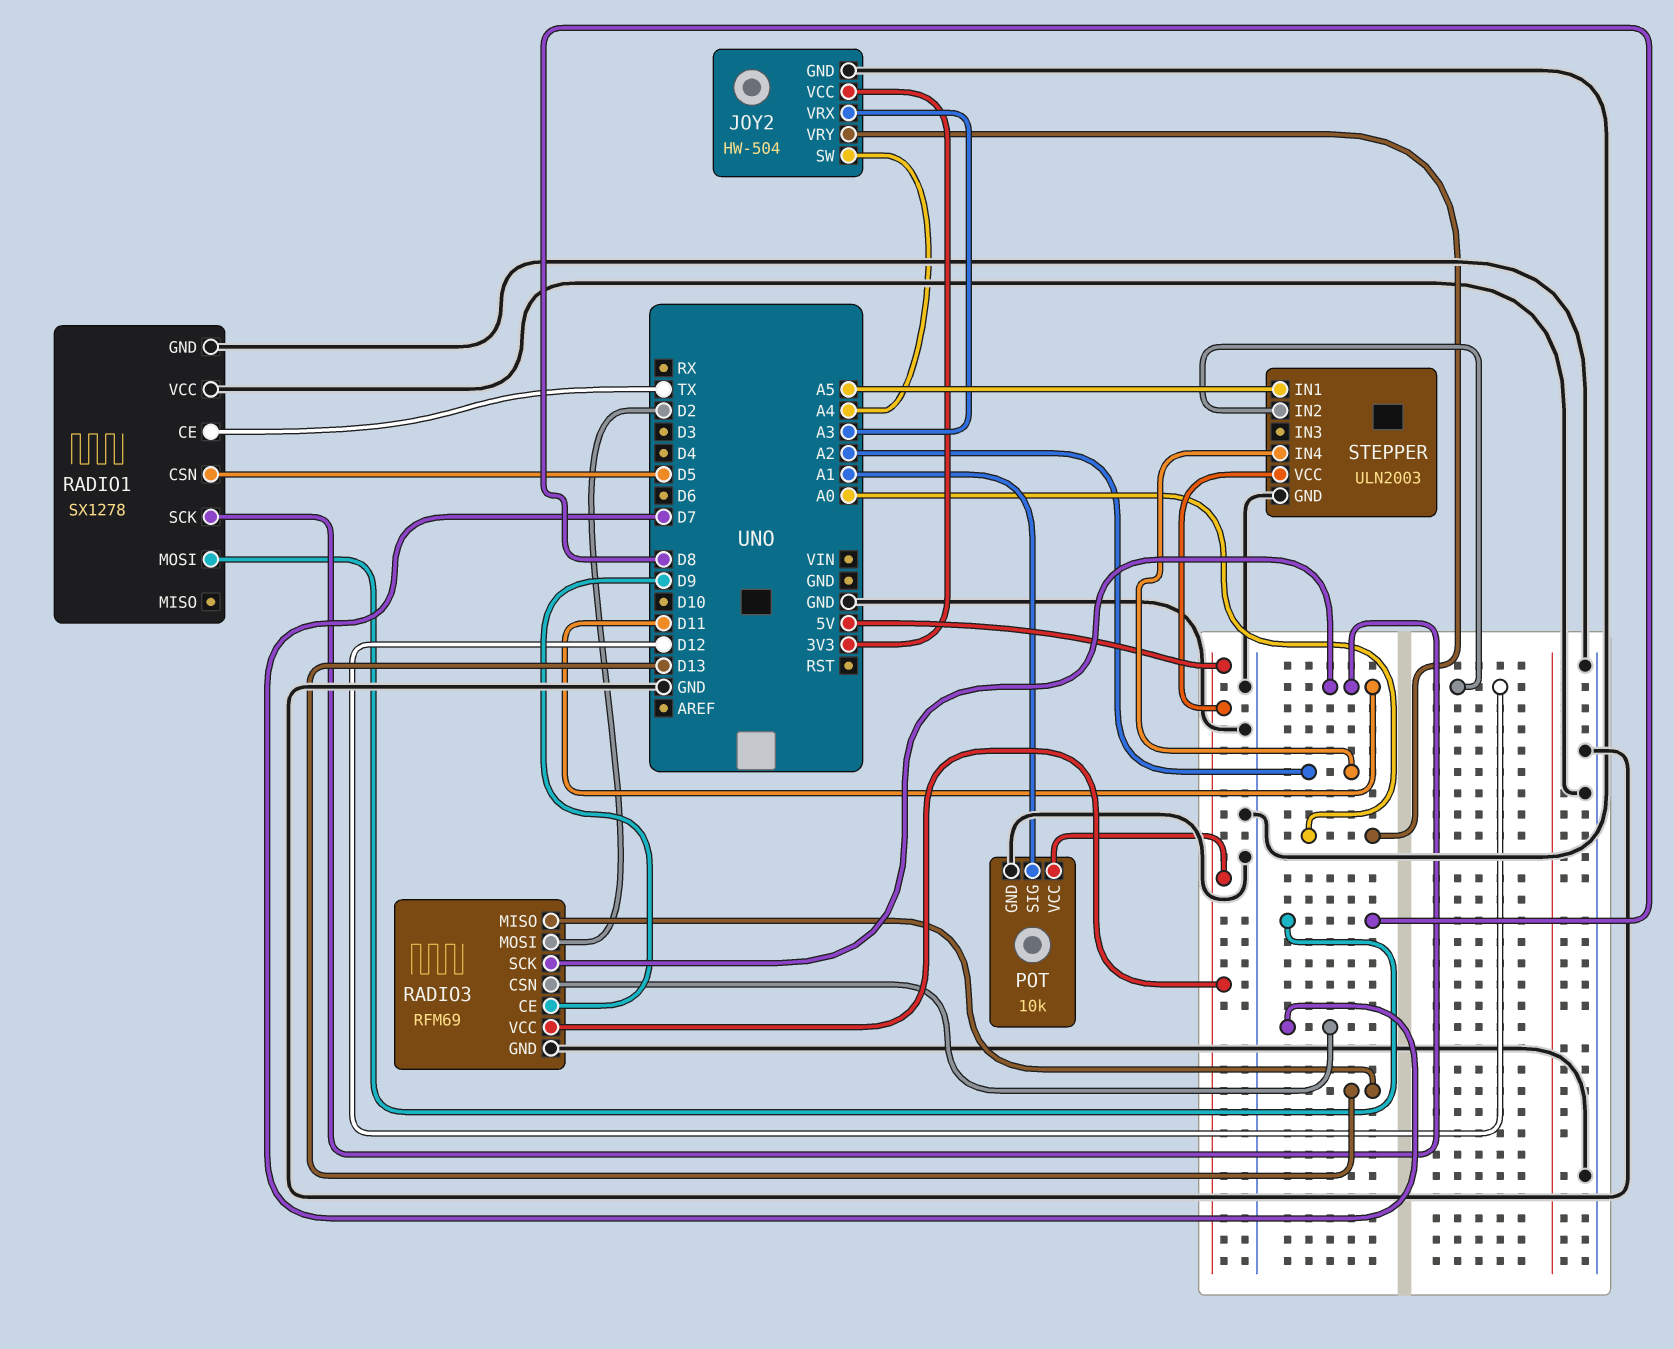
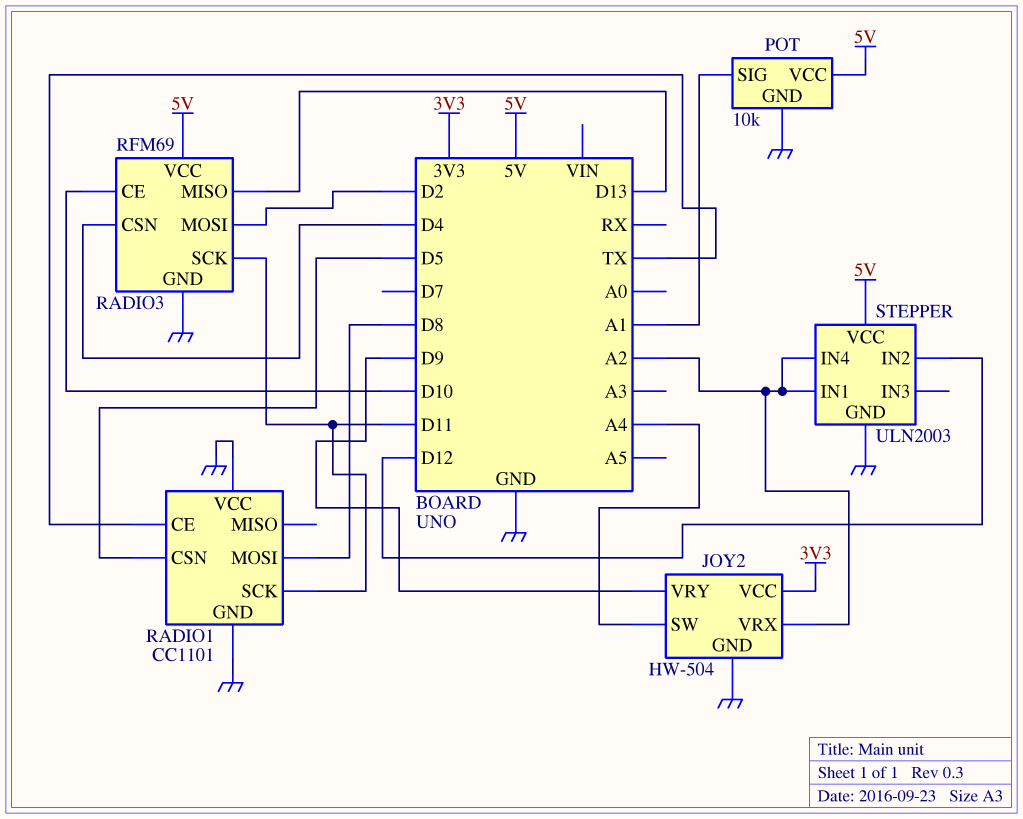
JOY2 pin VRX: A3 -> A2
JOY2 pin VRY: A0 -> D9
RADIO1: SX1278 -> CC1101
RADIO3 pin CE: D9 -> D10
RADIO3 pin CSN: D7 -> D4
STEPPER pin IN1: A5 -> A2

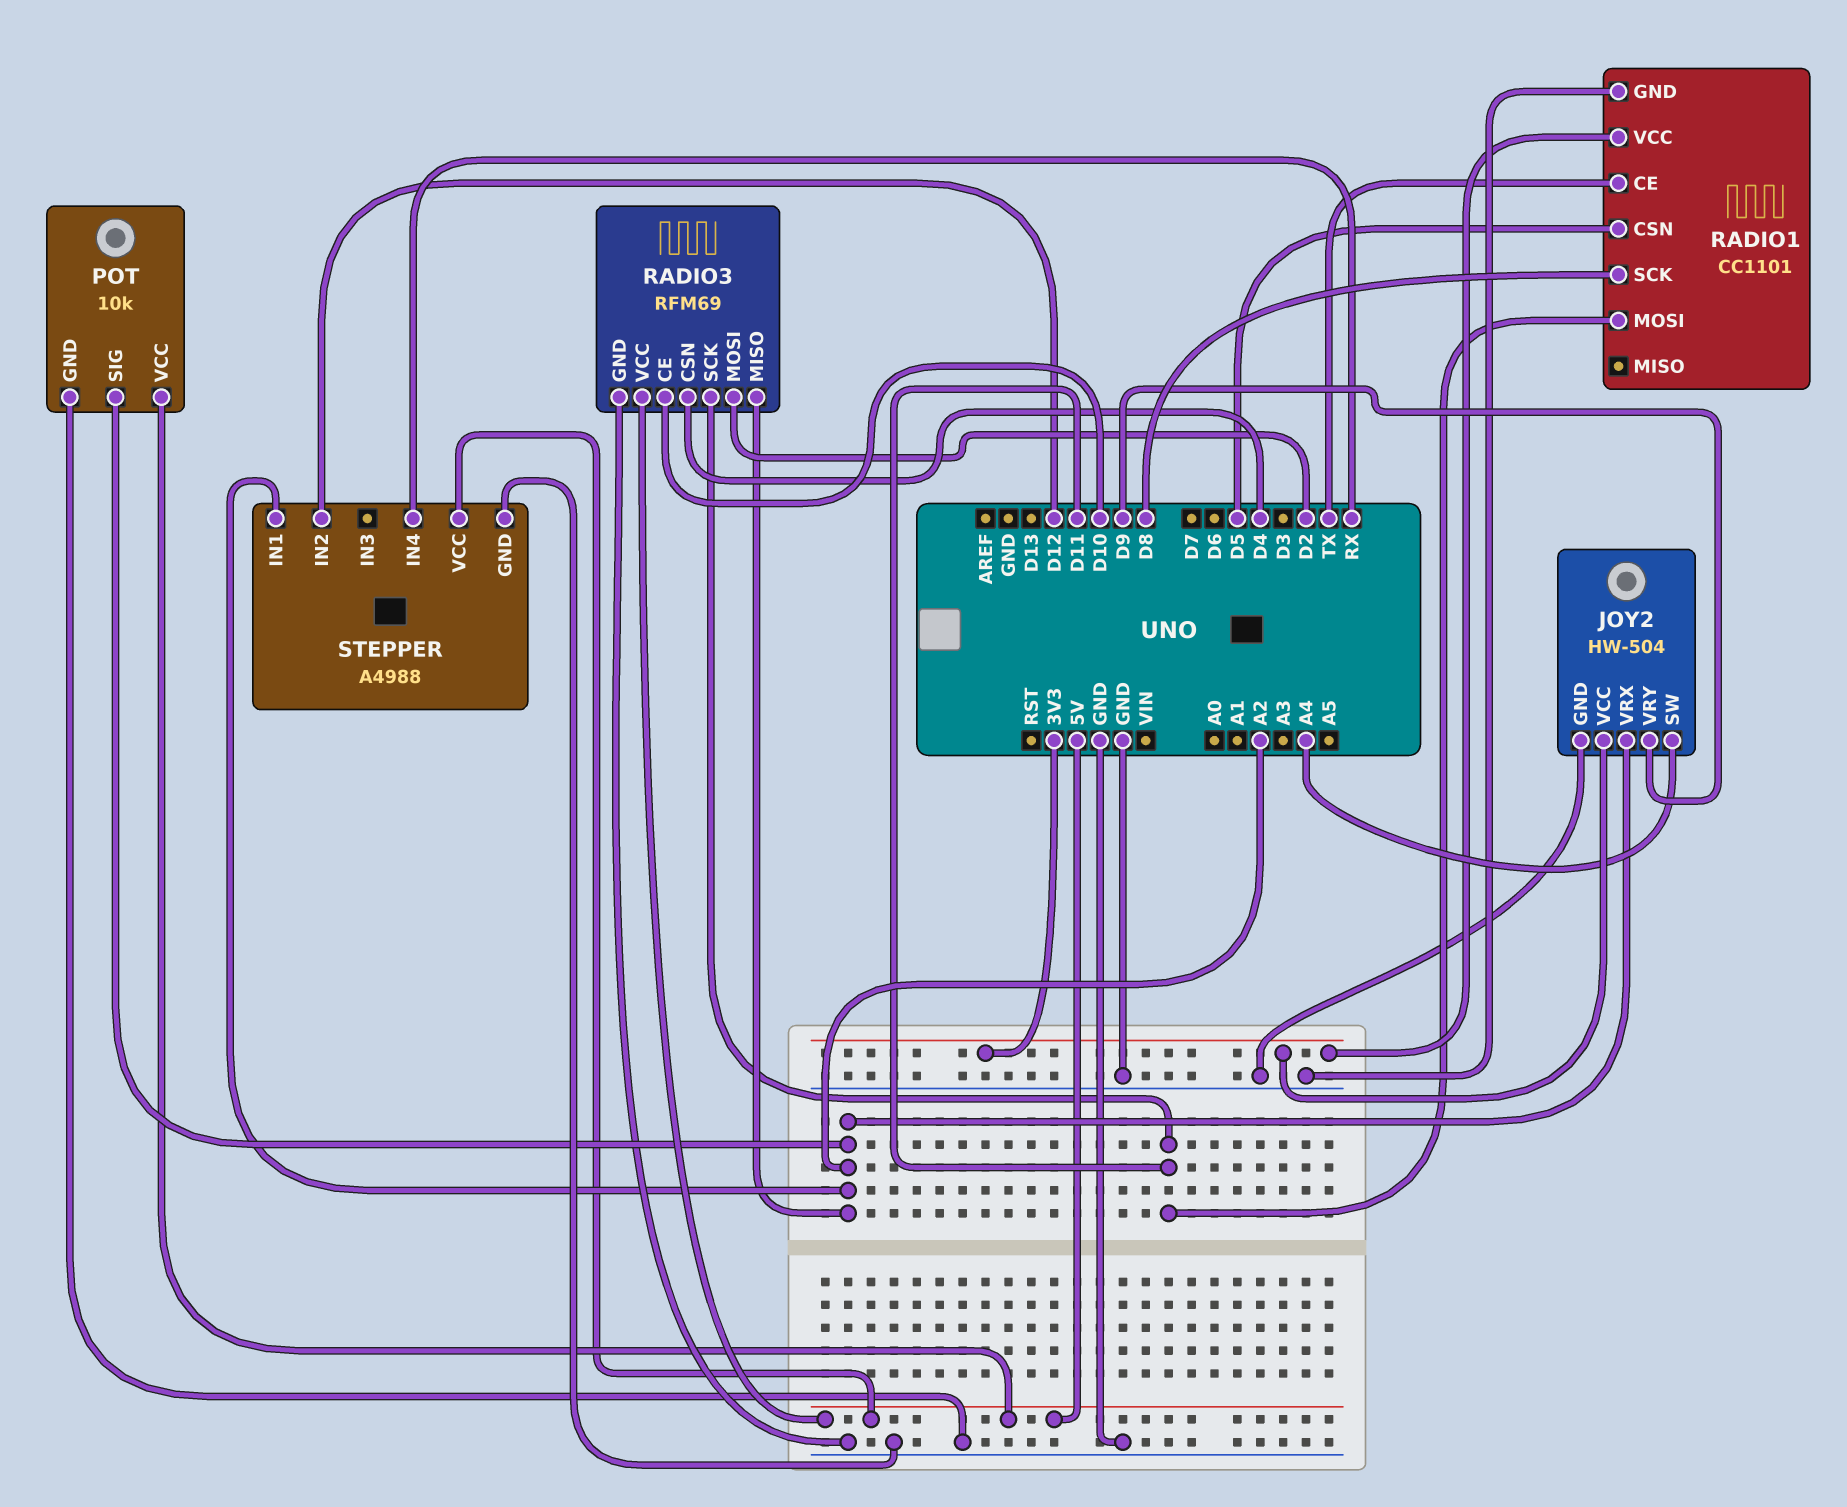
POT pin SIG: A1 -> A2
RADIO1 pin MOSI: D8 -> D11
RADIO1 pin SCK: D11 -> D8
RADIO1 pin VCC: GND -> 3V3
RADIO3 pin MISO: D13 -> A2
STEPPER: ULN2003 -> A4988
STEPPER pin IN4: A2 -> RX

